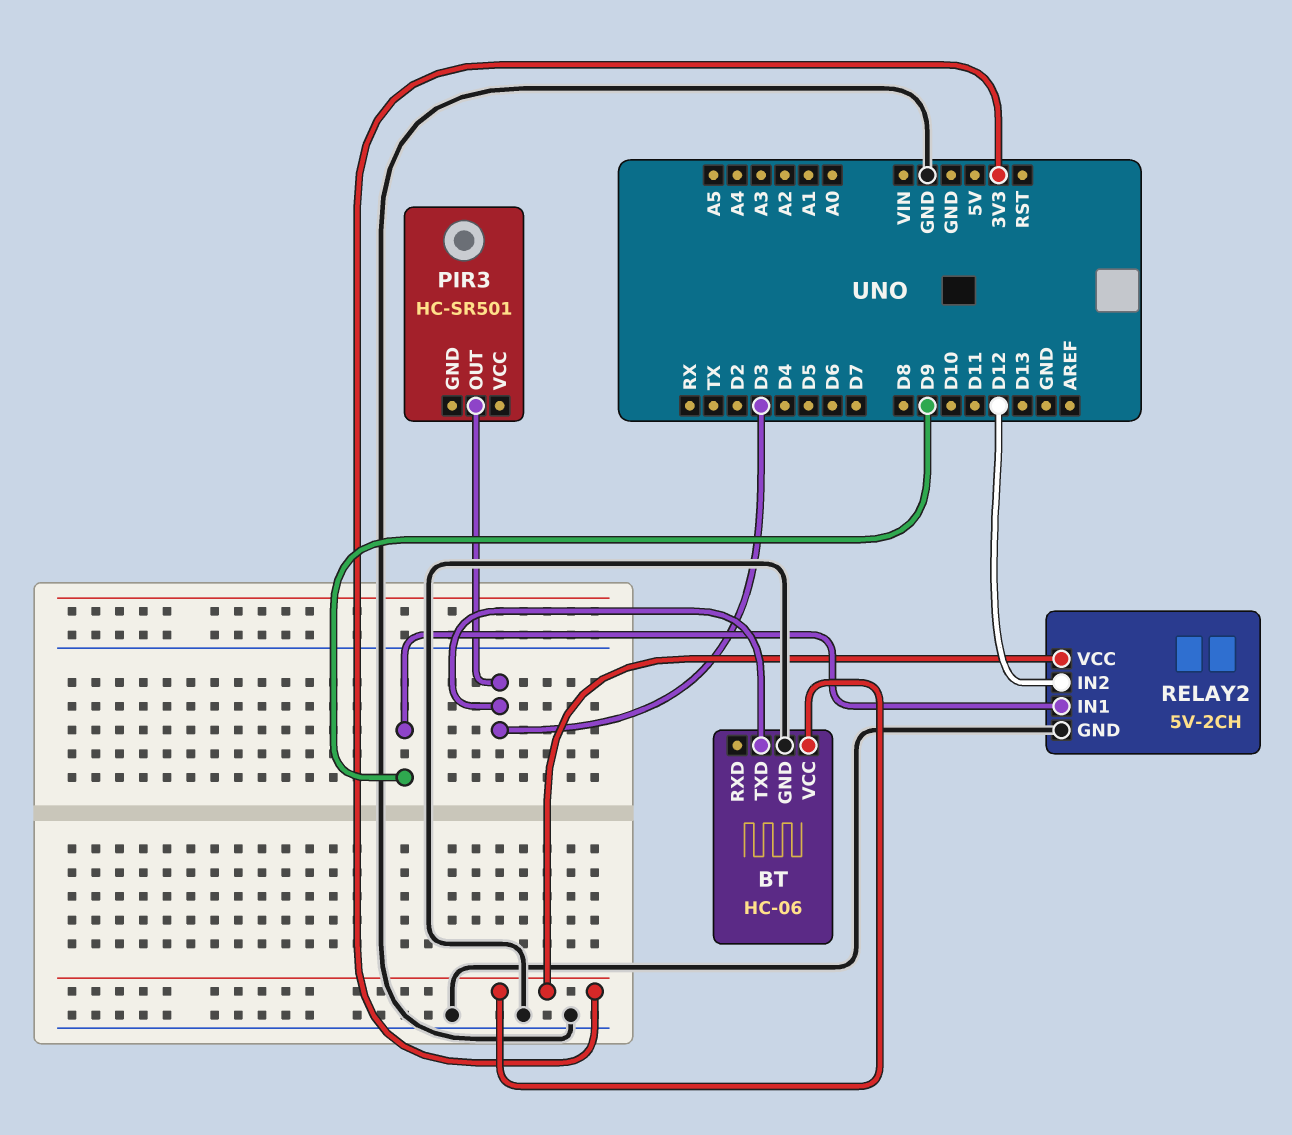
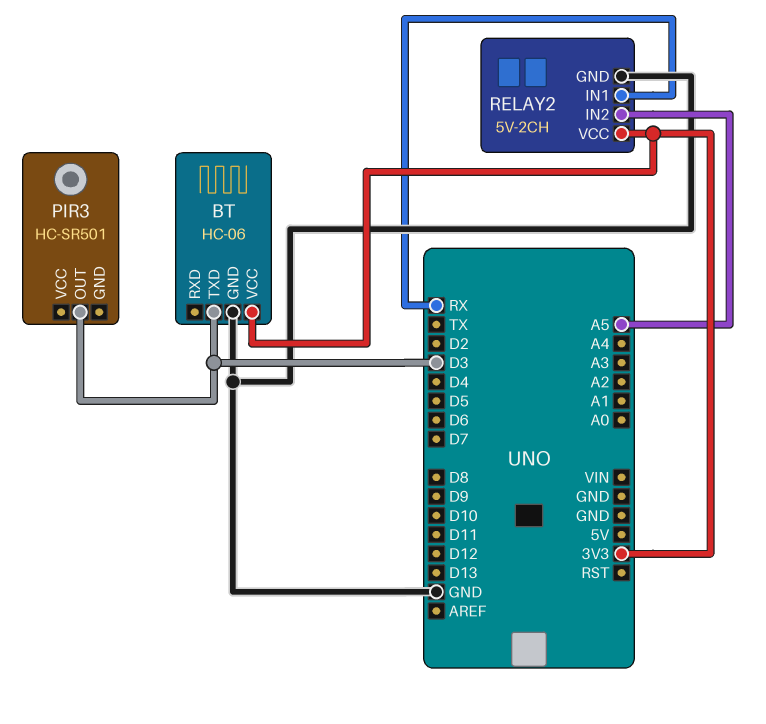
RELAY2 pin IN1: D9 -> RX
RELAY2 pin IN2: D12 -> A5

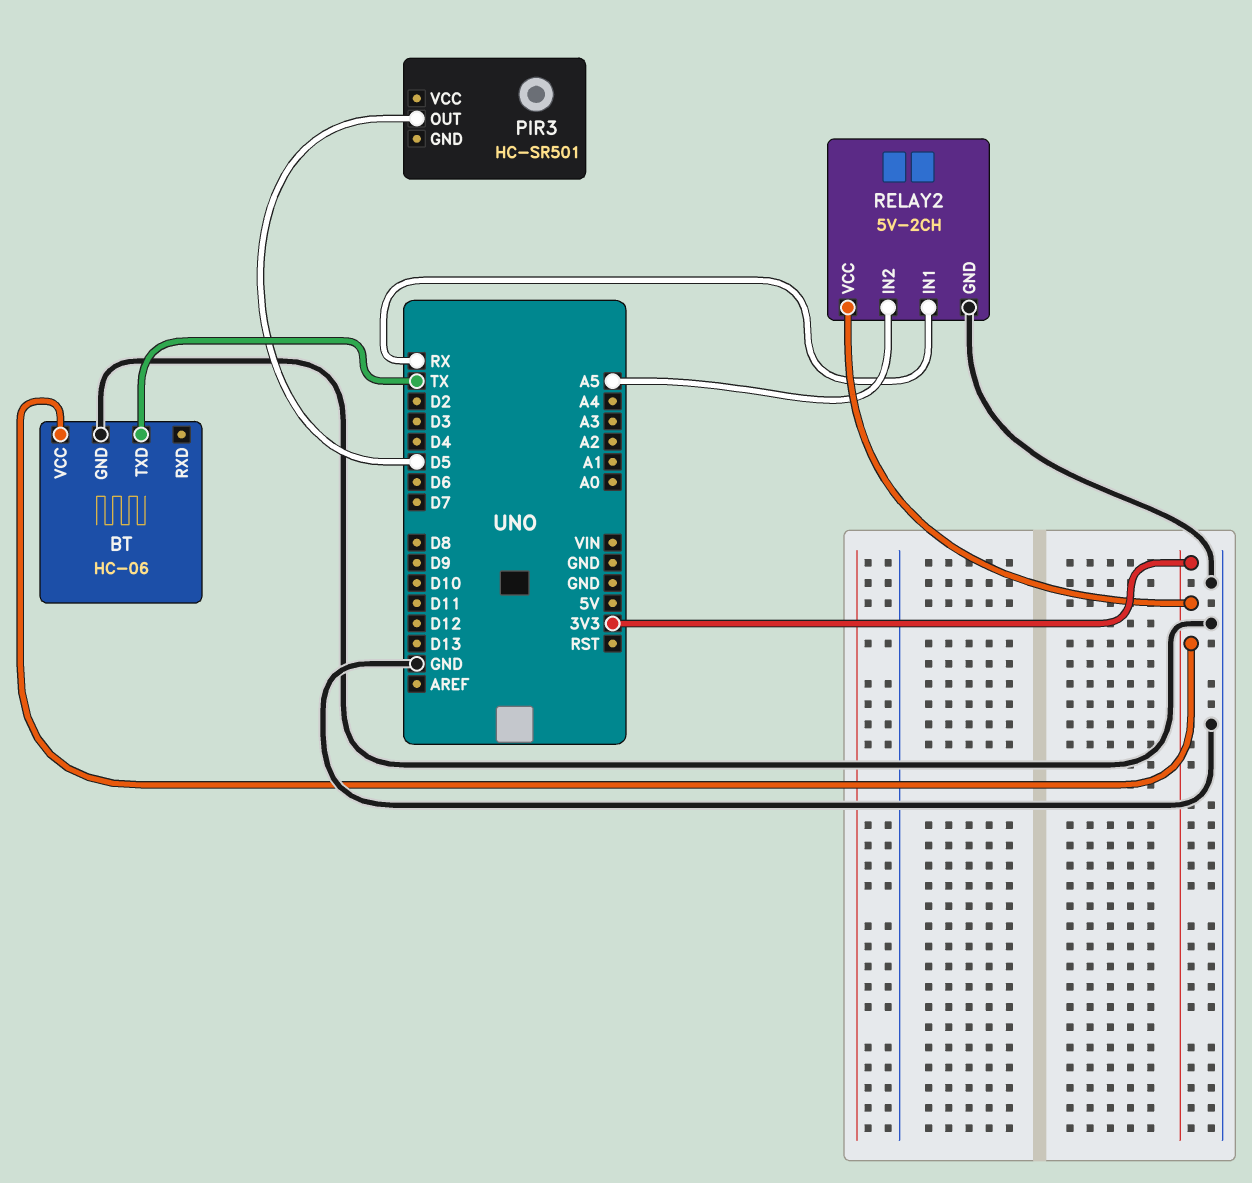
BT pin TXD: D3 -> TX
PIR3 pin OUT: D3 -> D5

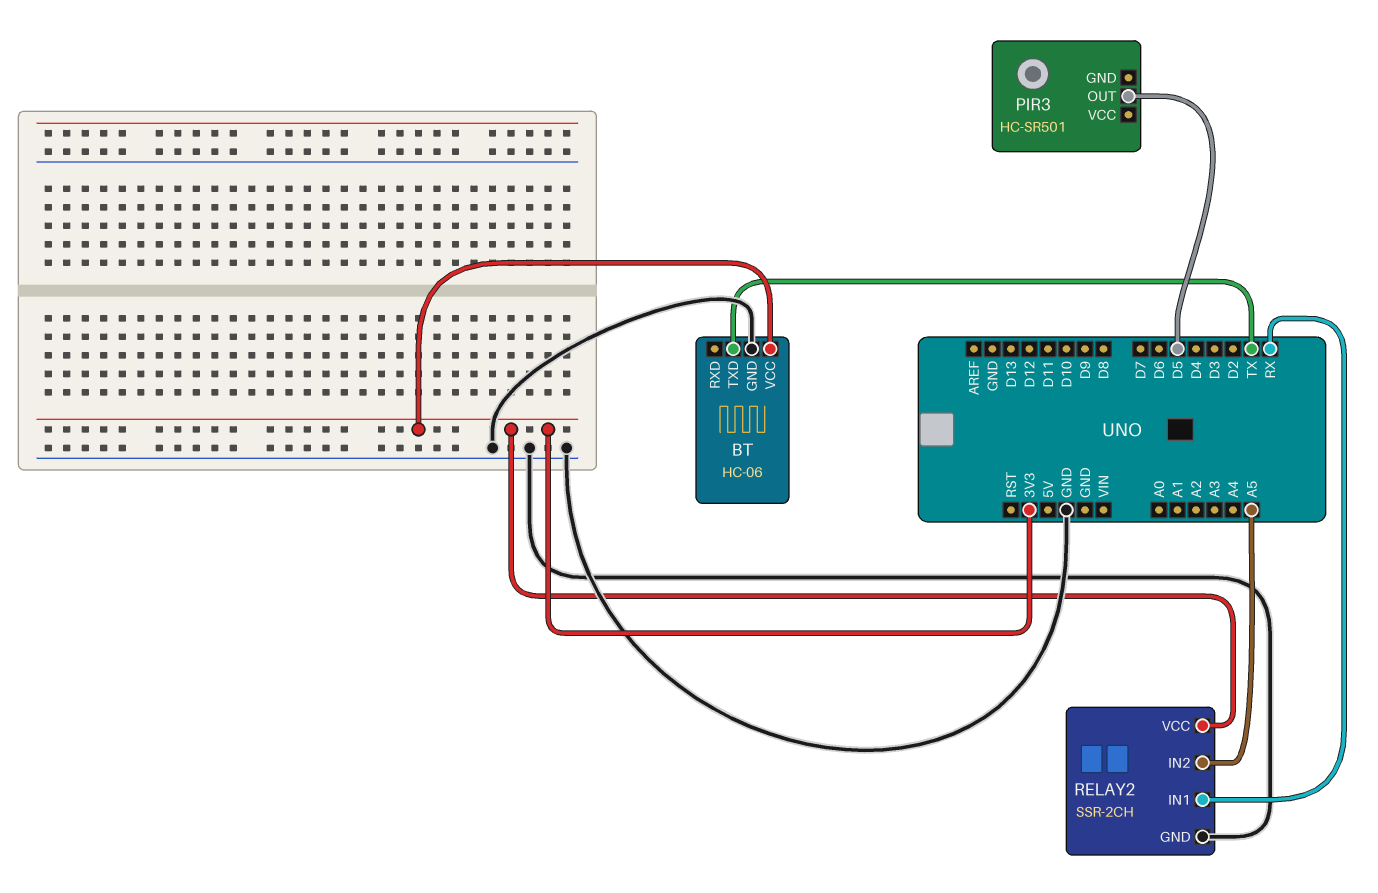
RELAY2: 5V-2CH -> SSR-2CH

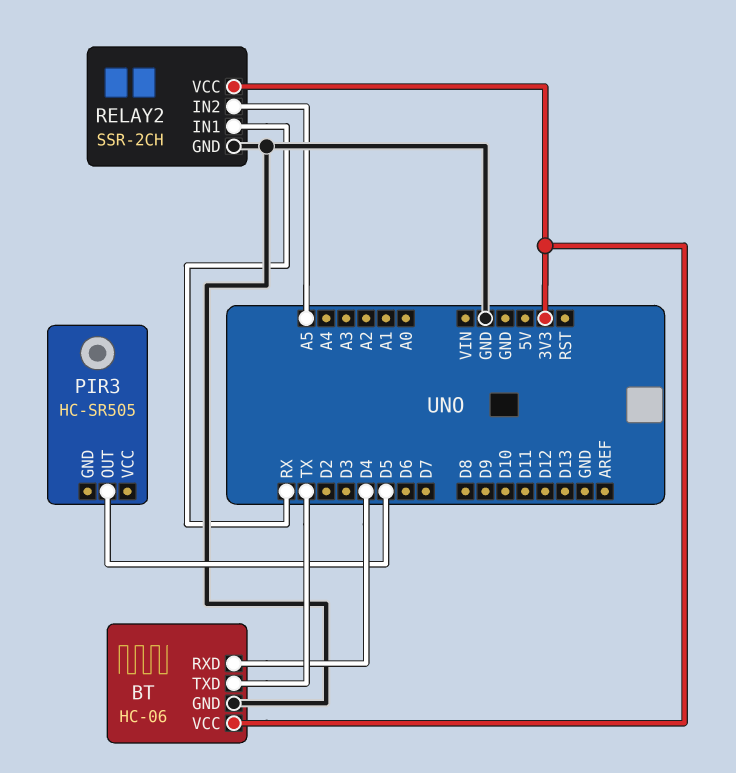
BT pin RXD: none -> D4
PIR3: HC-SR501 -> HC-SR505

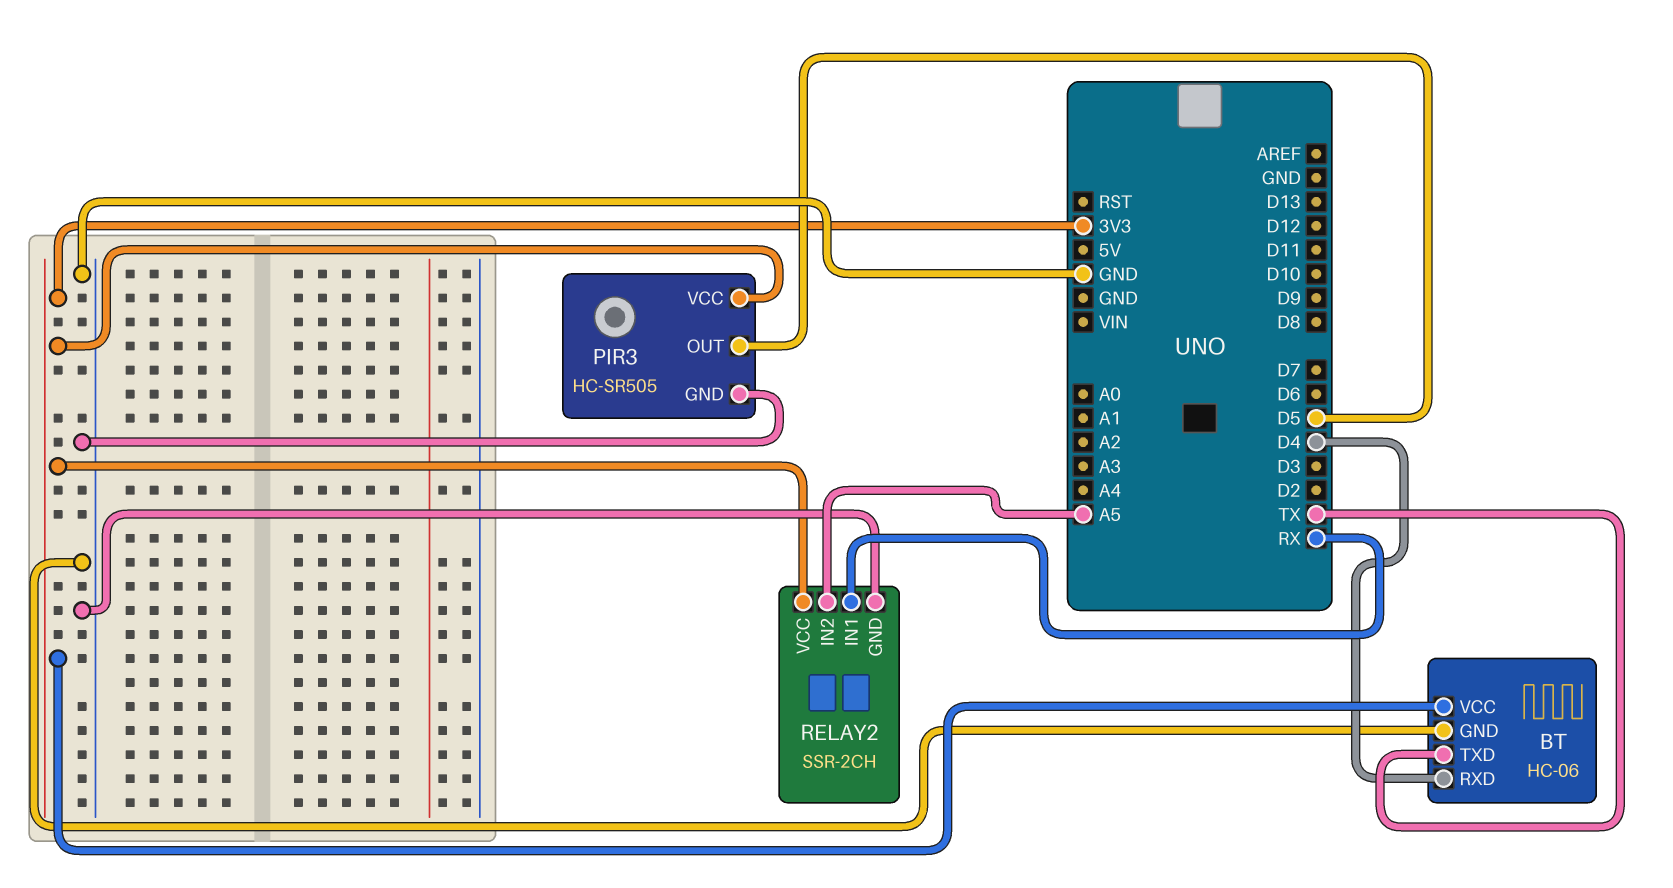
PIR3 pin GND: none -> GND
PIR3 pin VCC: none -> 3V3

